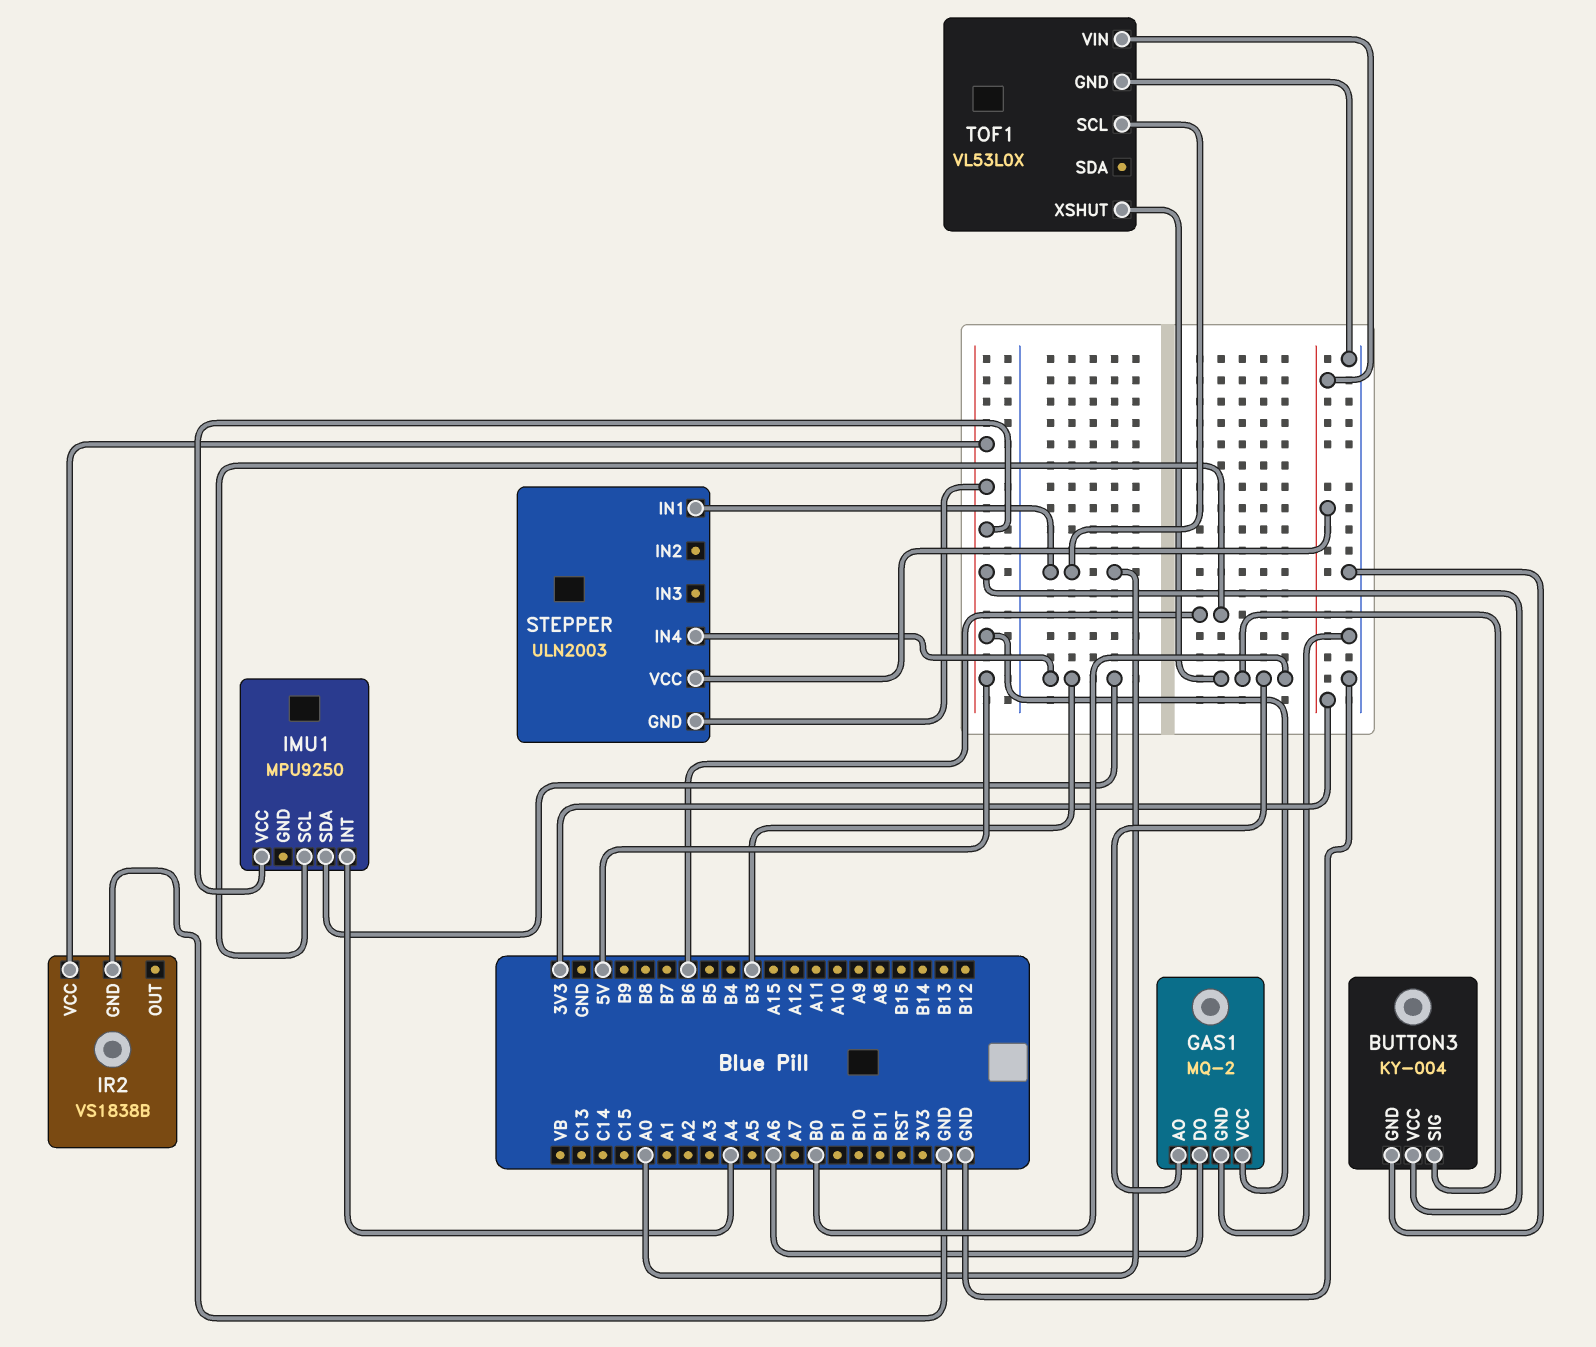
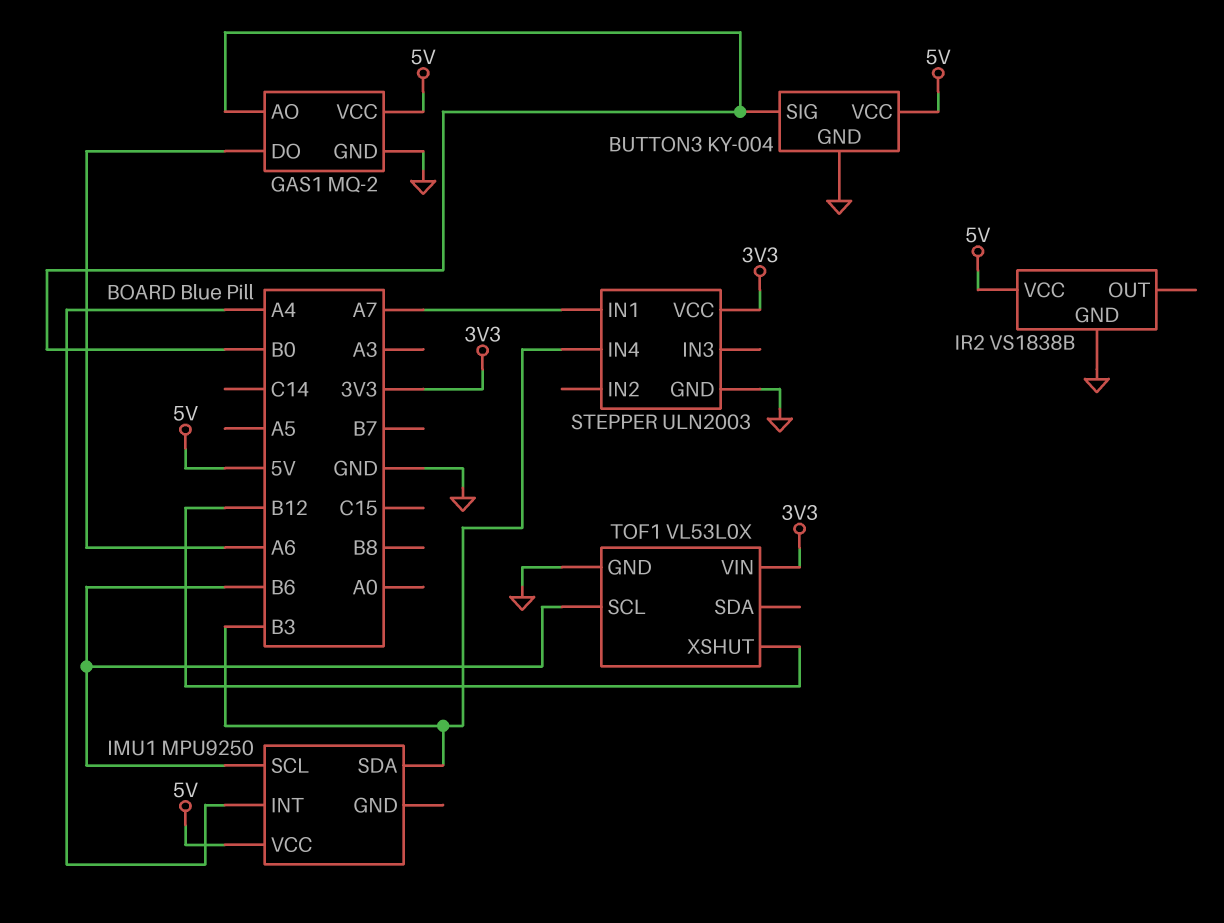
STEPPER pin GND: 5V -> GND
STEPPER pin IN1: A0 -> A7
TOF1 pin SCL: A0 -> B6
TOF1 pin XSHUT: B0 -> B12

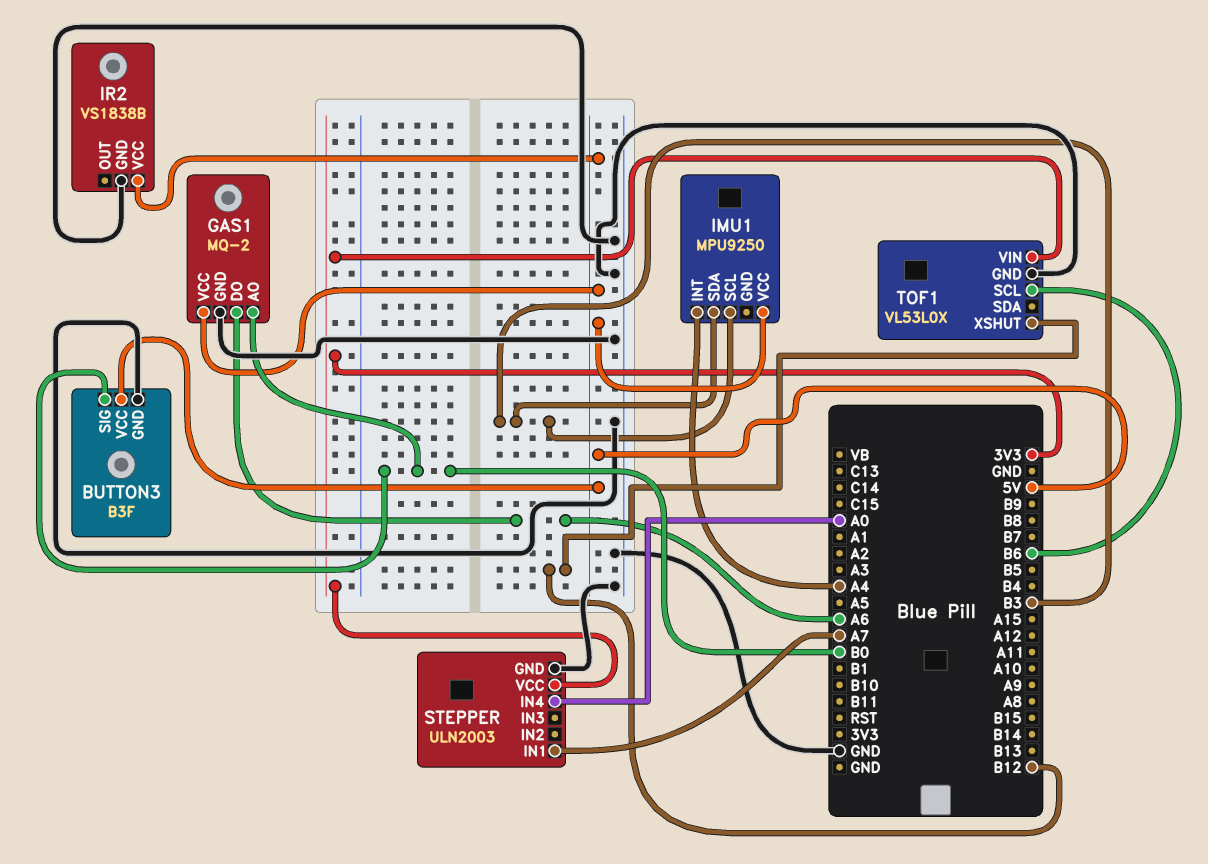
BUTTON3: KY-004 -> B3F
IMU1 pin SCL: B6 -> B3
STEPPER pin IN4: B3 -> A0

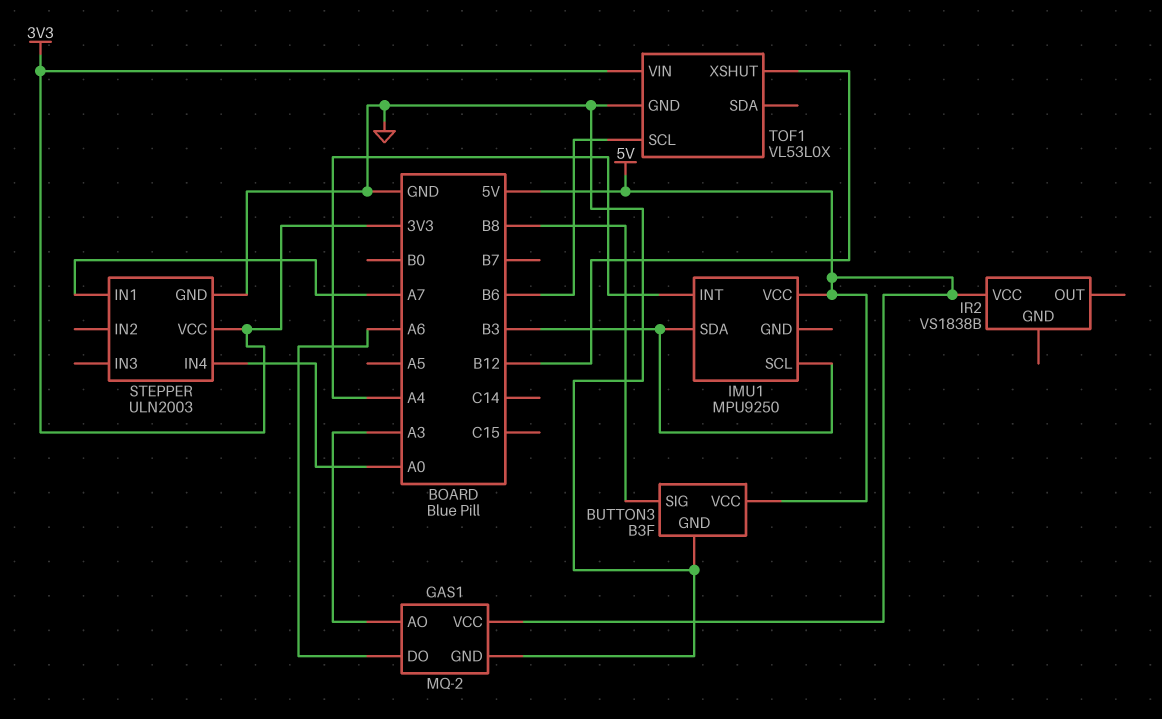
BUTTON3 pin SIG: B0 -> B8
GAS1 pin AO: B0 -> A3
IR2 pin GND: GND -> none

